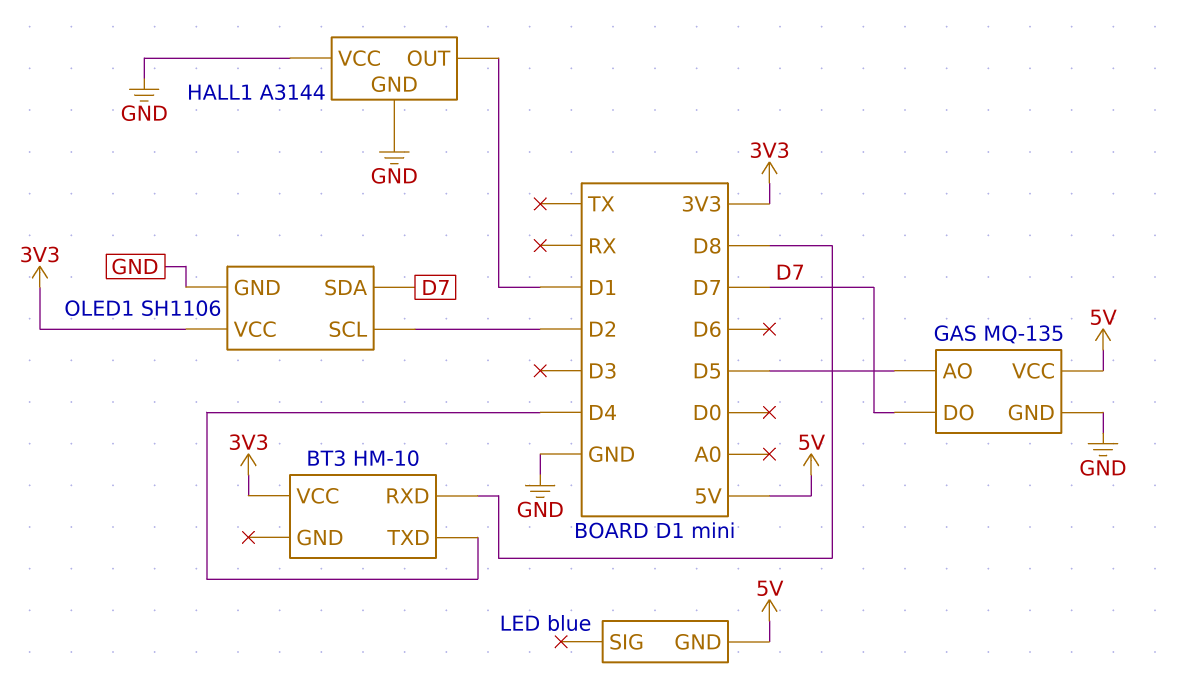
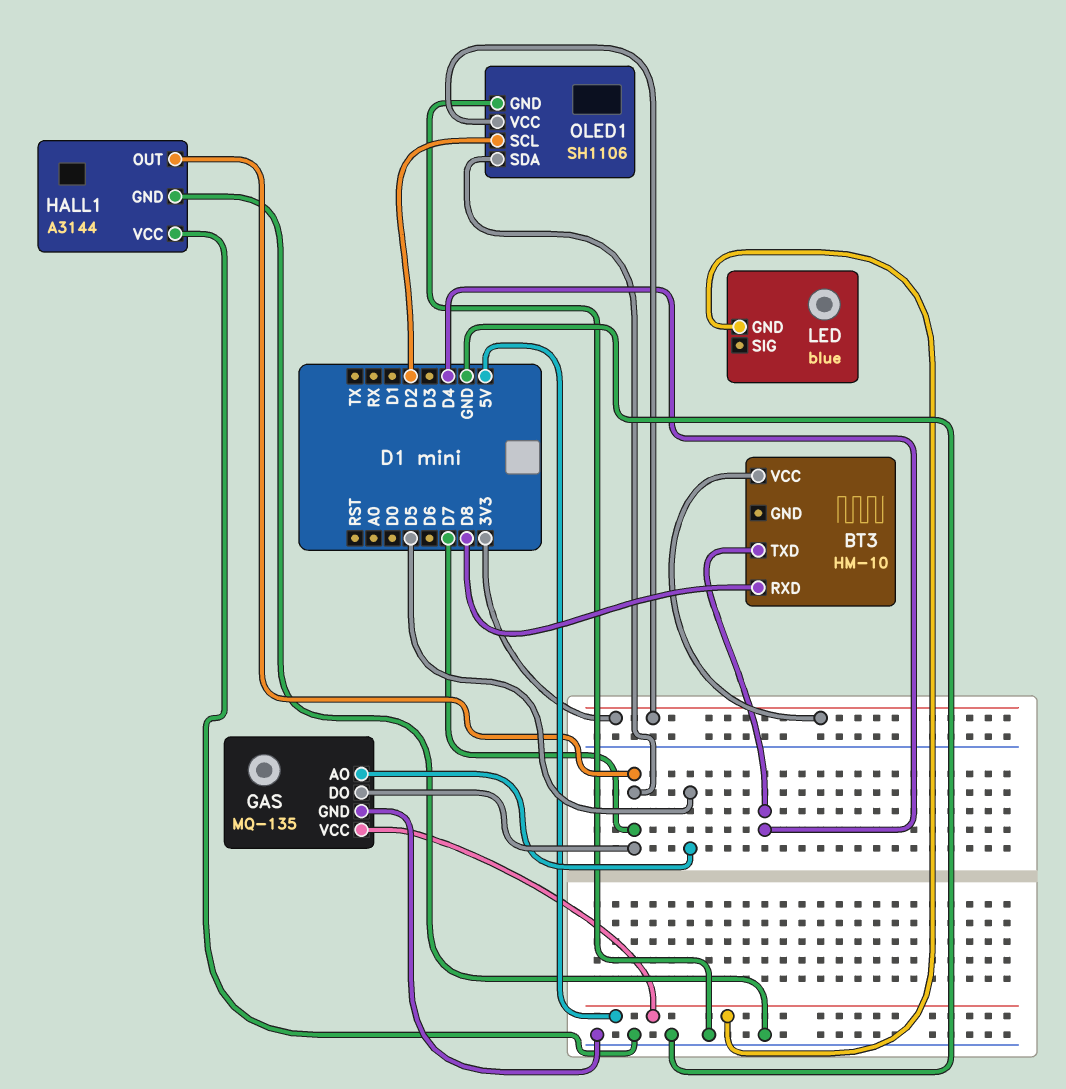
HALL1 pin OUT: D1 -> D7

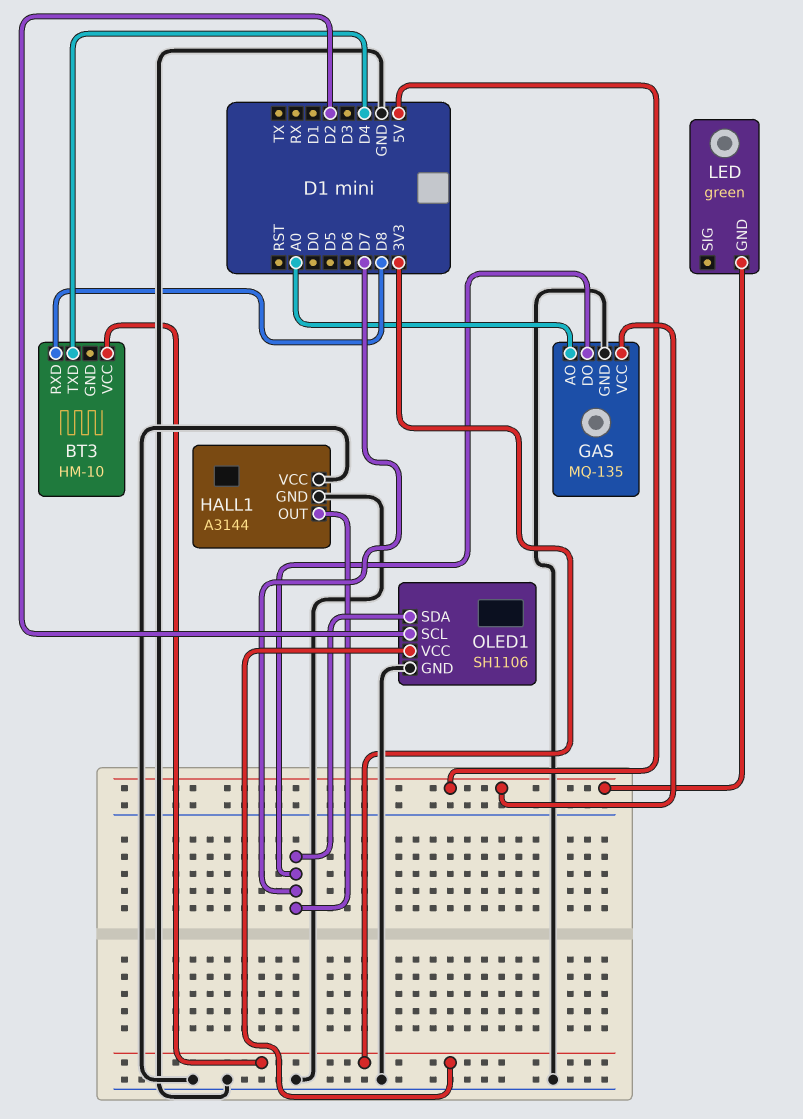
GAS pin AO: D5 -> A0
LED: blue -> green

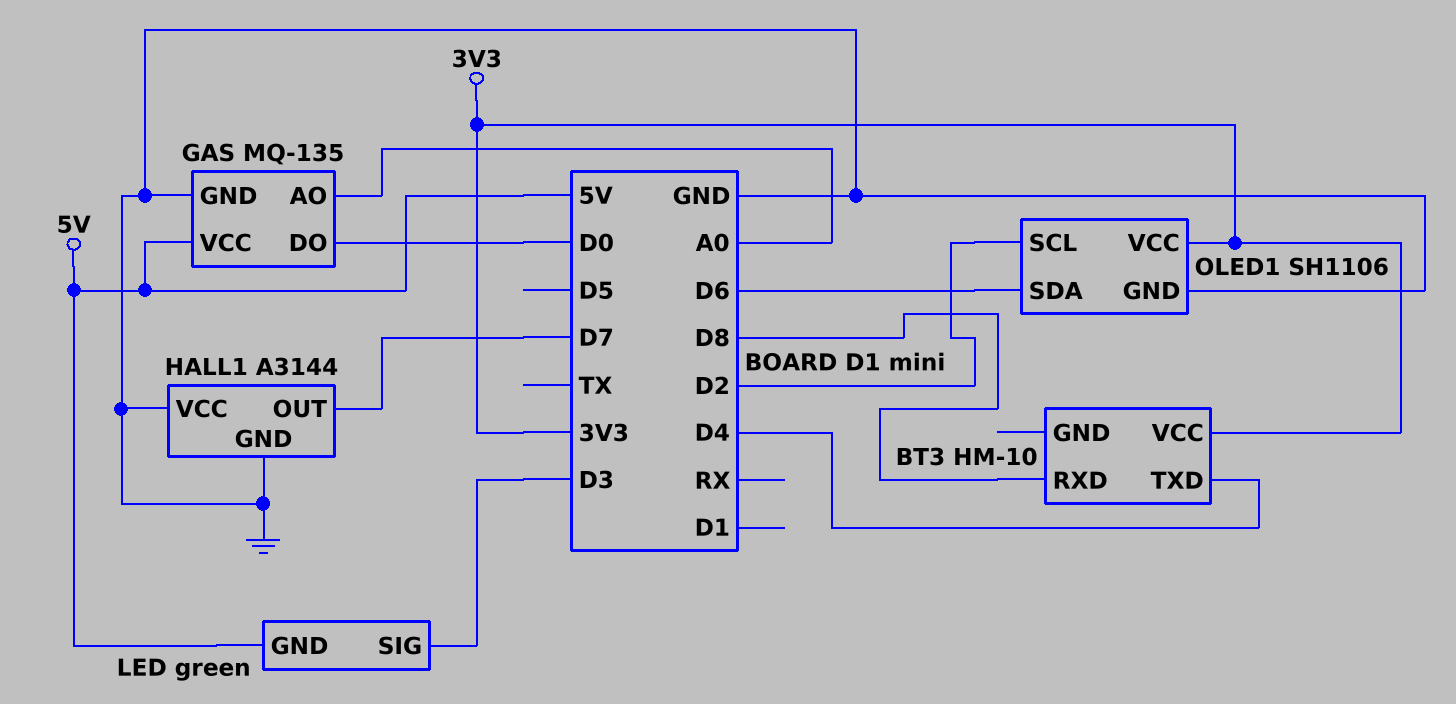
GAS pin DO: D7 -> D0
LED pin SIG: none -> D3
OLED1 pin SDA: D7 -> D6

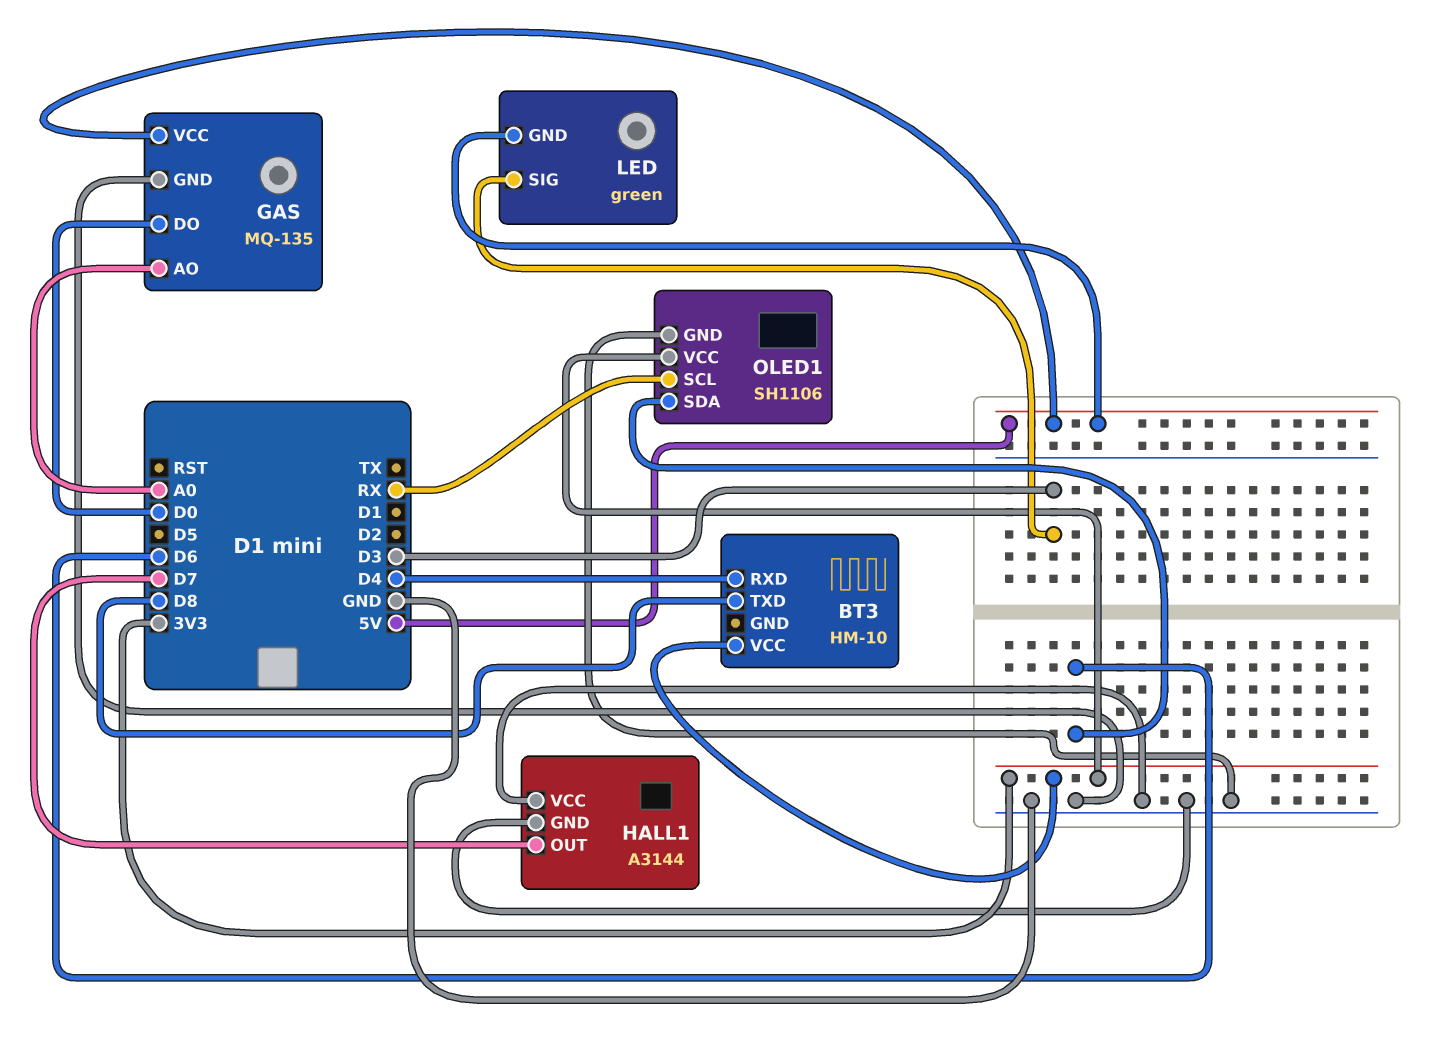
BT3 pin RXD: D8 -> D4
BT3 pin TXD: D4 -> D8
OLED1 pin SCL: D2 -> RX

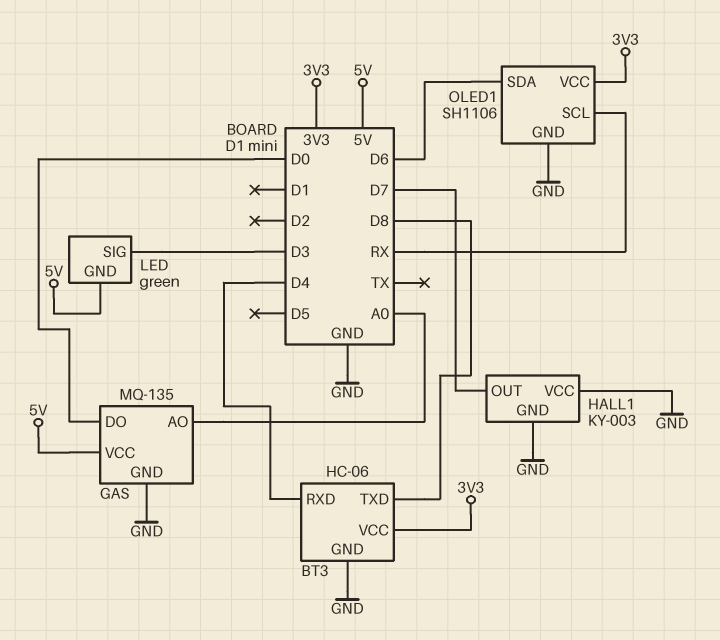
BT3: HM-10 -> HC-06
BT3 pin GND: none -> GND
HALL1: A3144 -> KY-003

